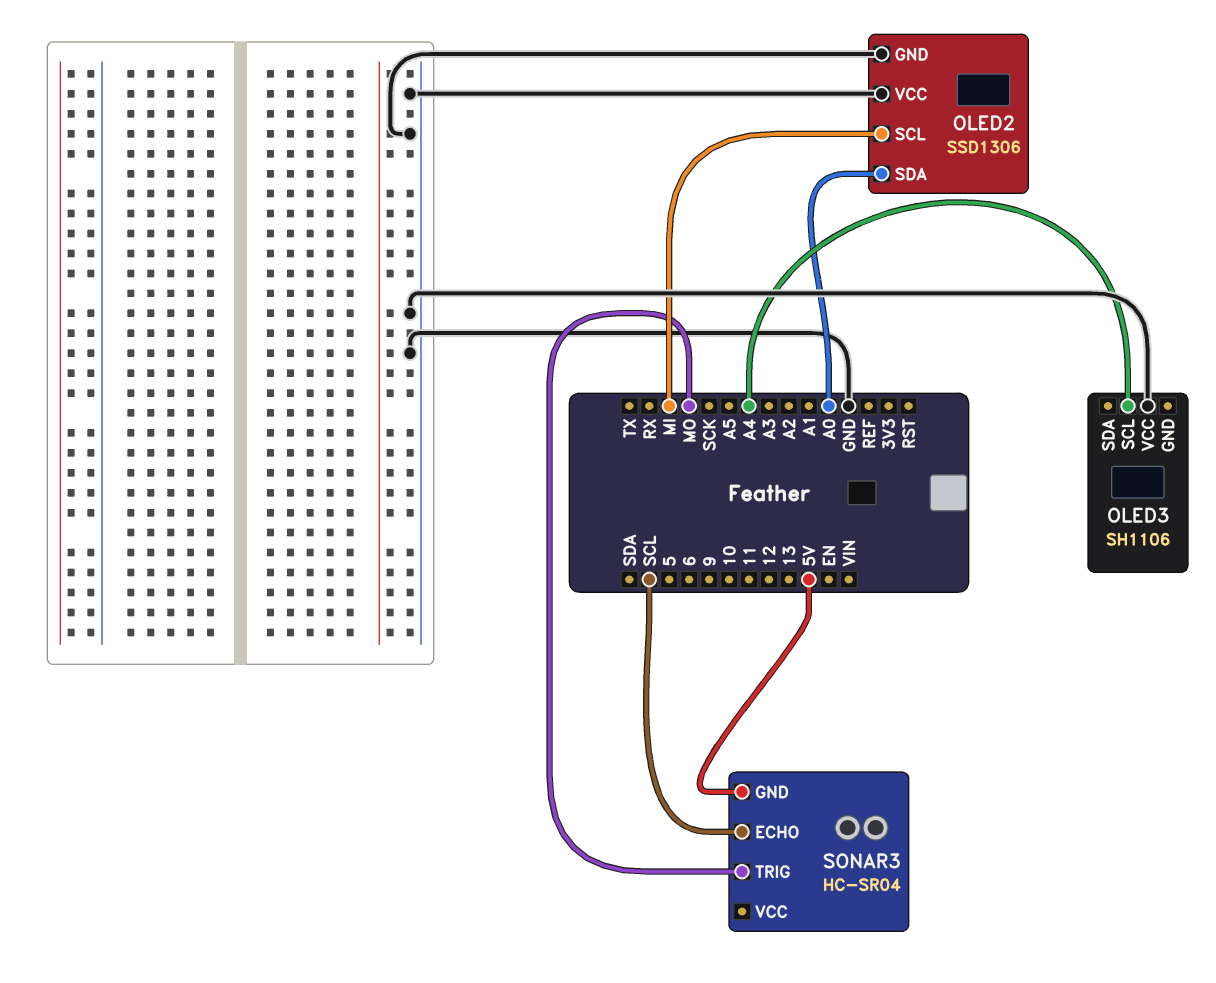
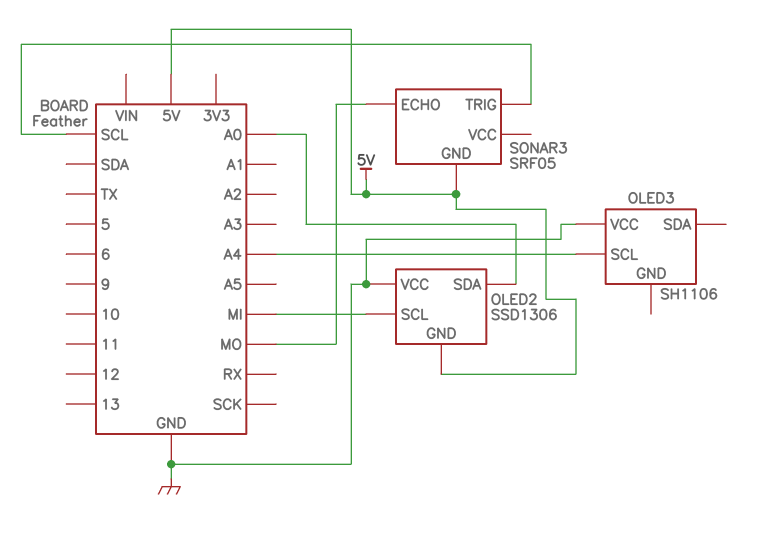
OLED2 pin GND: GND -> 5V
SONAR3: HC-SR04 -> SRF05
SONAR3 pin ECHO: SCL -> MO
SONAR3 pin TRIG: MO -> SCL

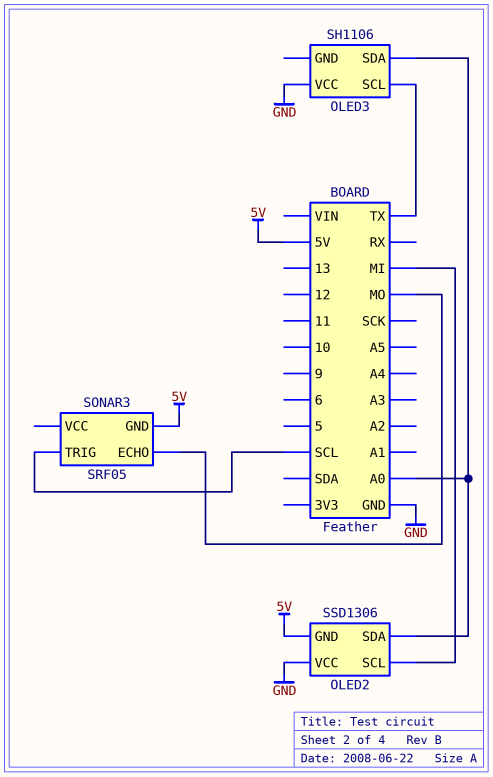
OLED3 pin SCL: A4 -> TX
OLED3 pin SDA: none -> A0

